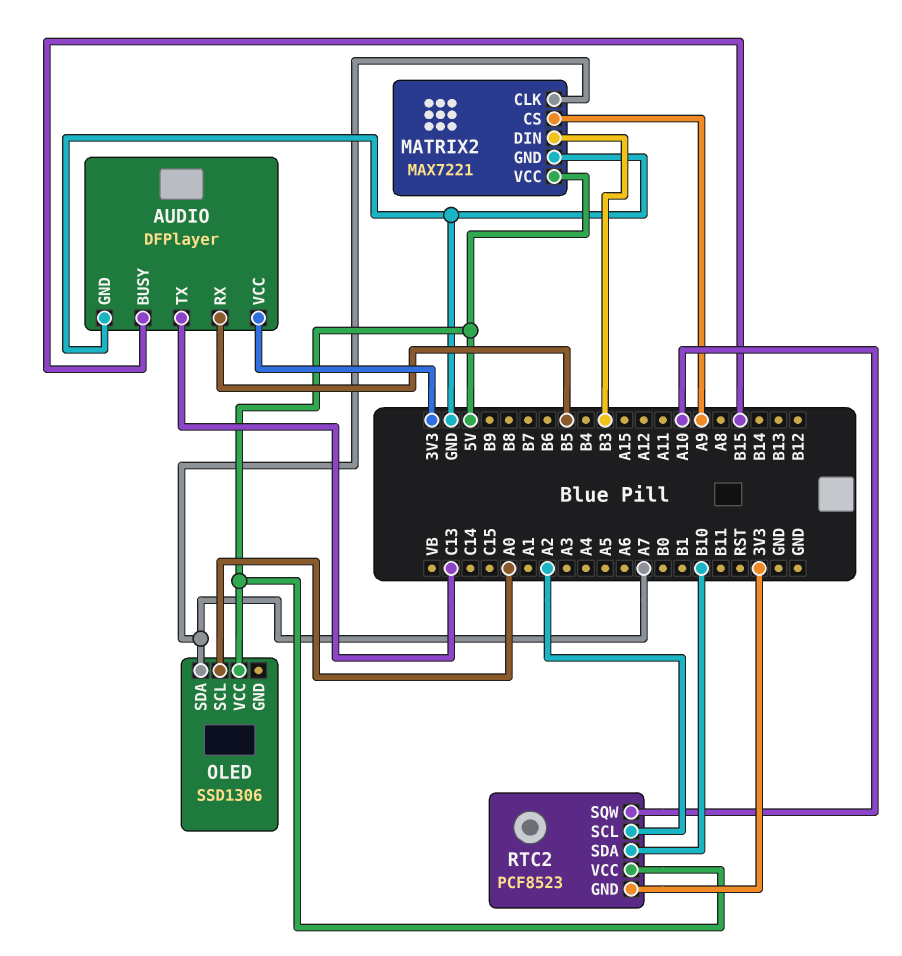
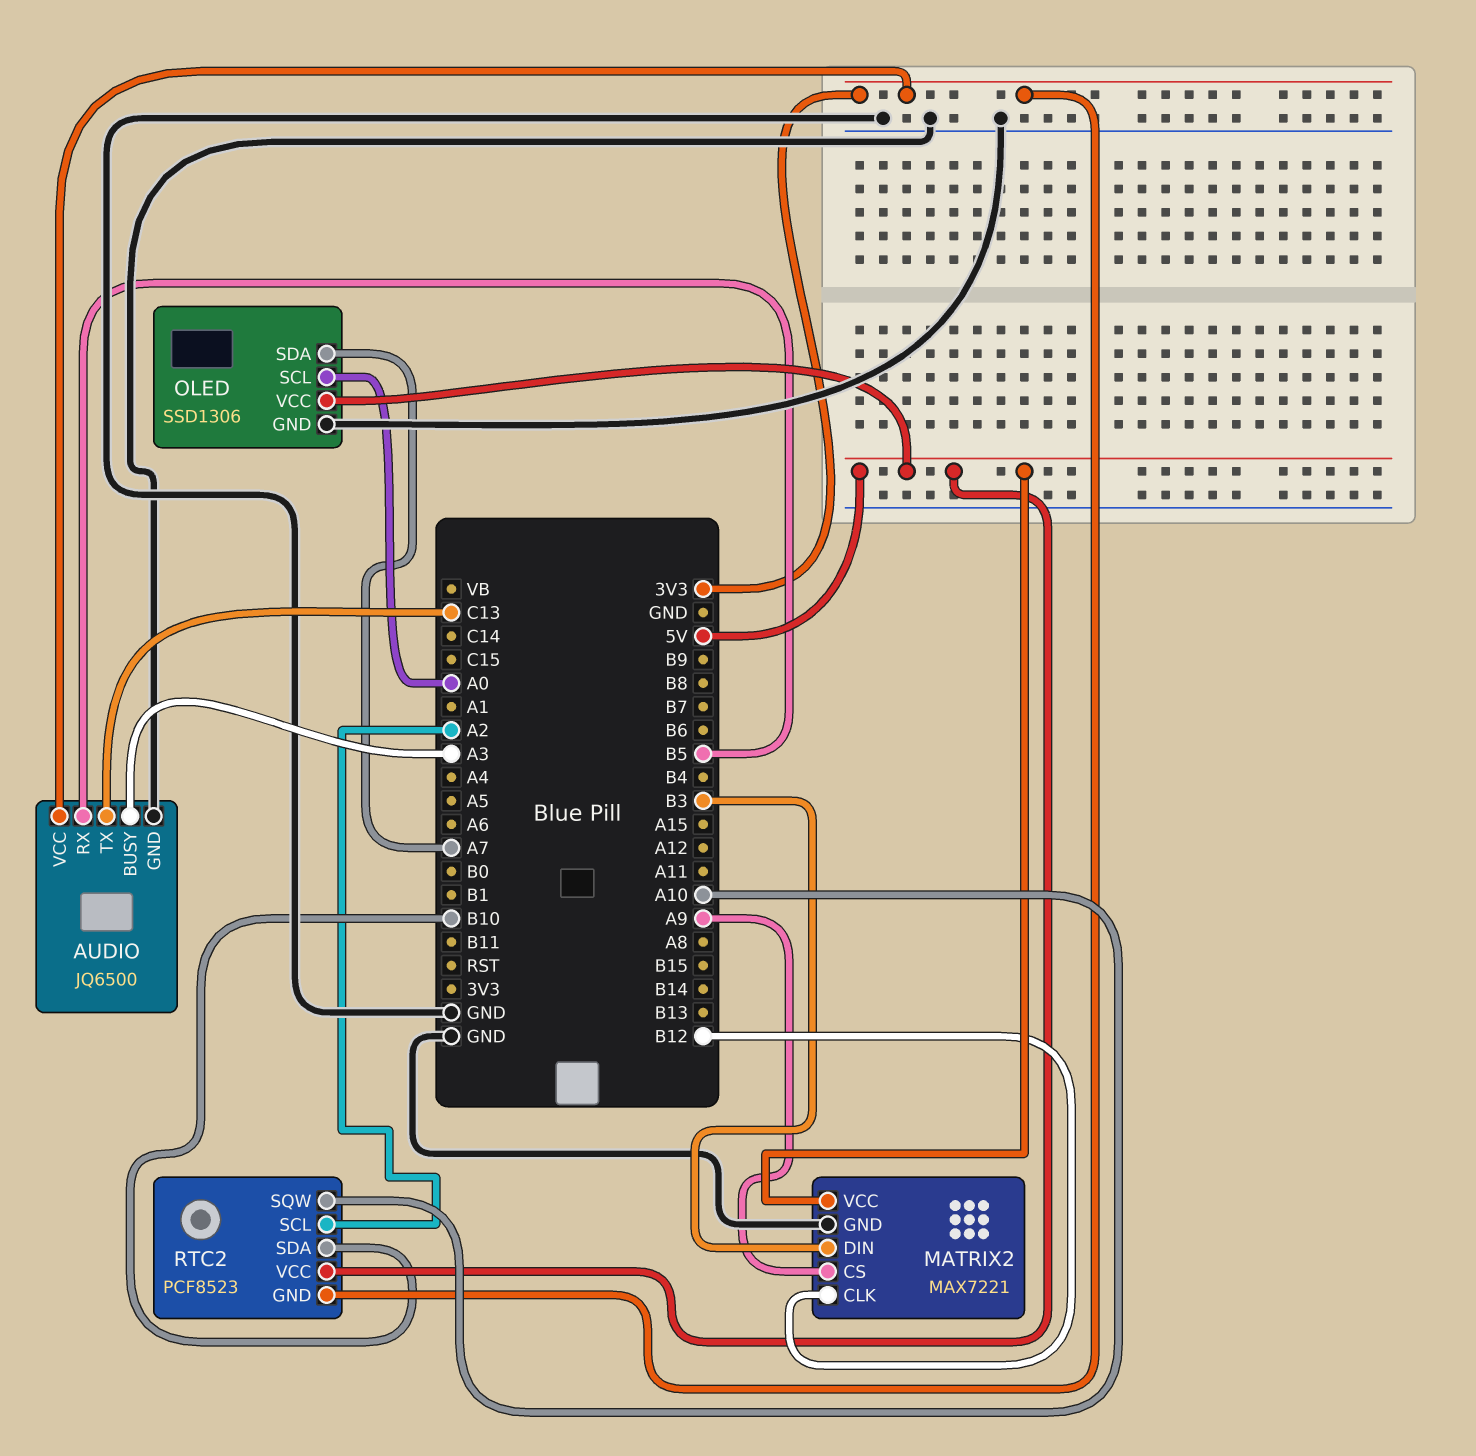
AUDIO: DFPlayer -> JQ6500
AUDIO pin BUSY: B15 -> A3
MATRIX2 pin CLK: A7 -> B12
OLED pin GND: none -> GND

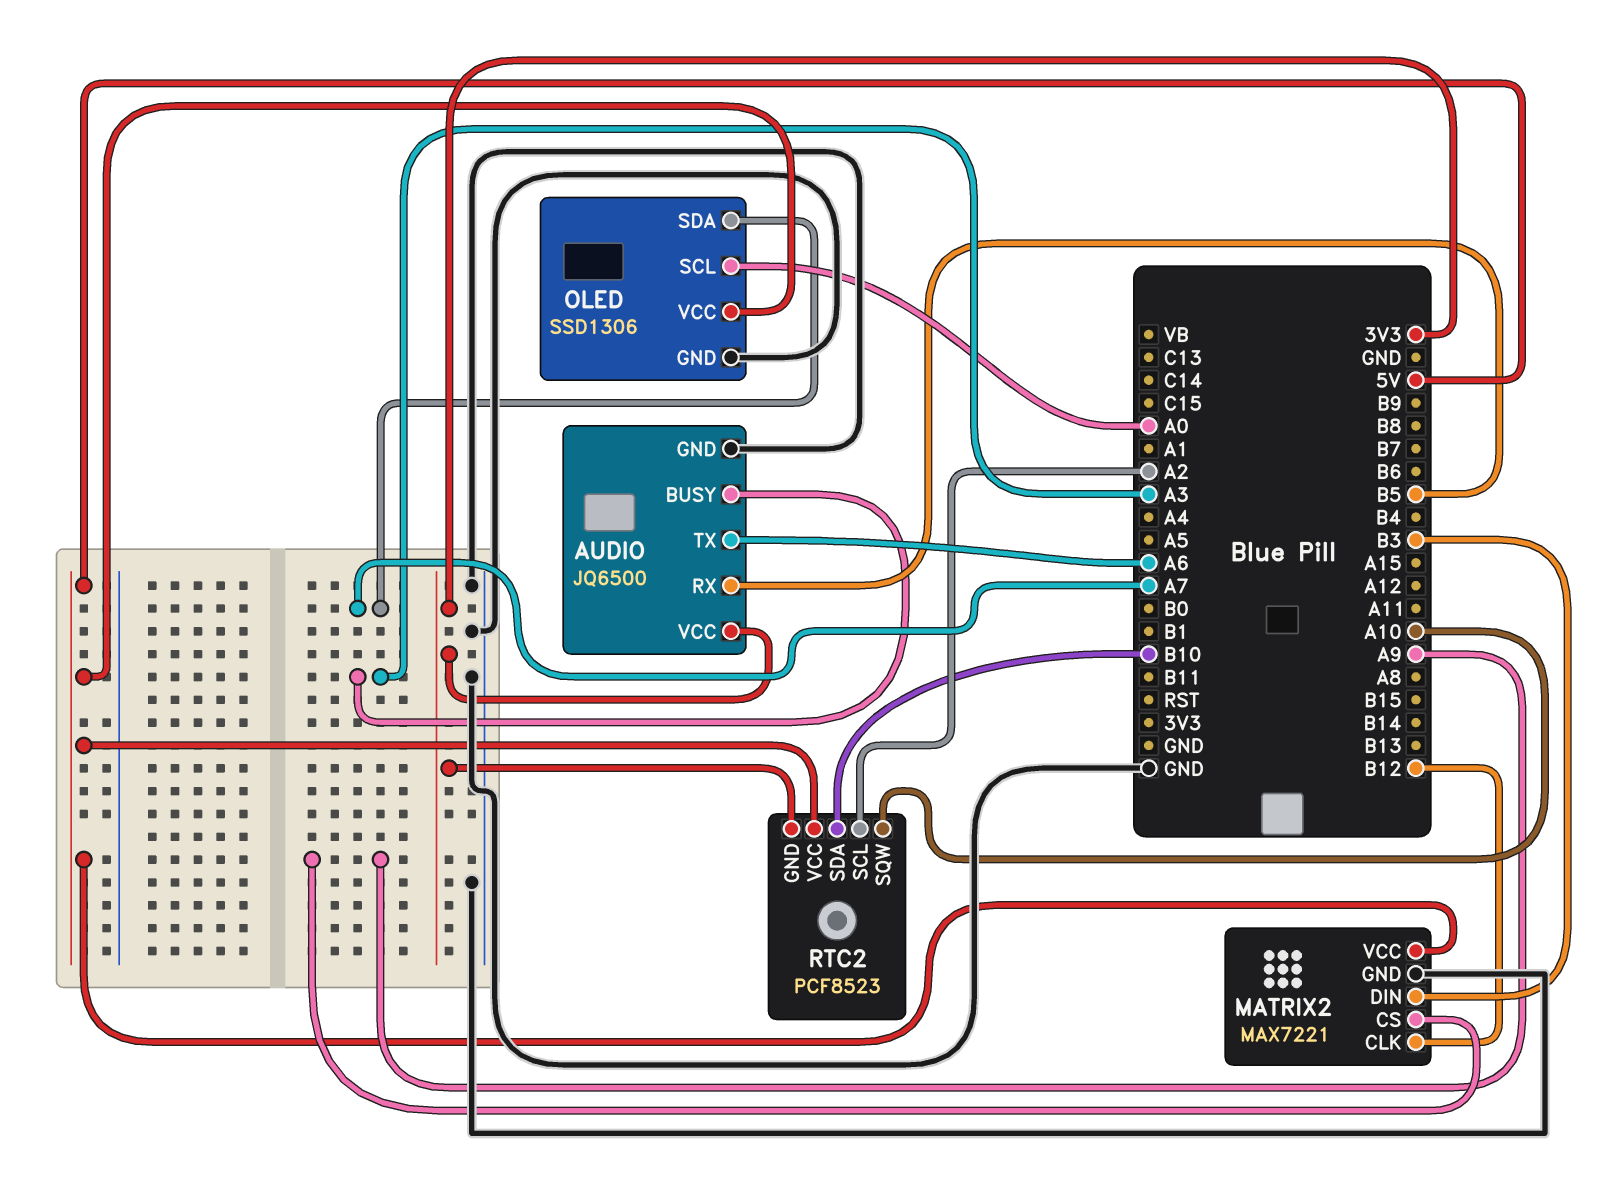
AUDIO pin TX: C13 -> A6

